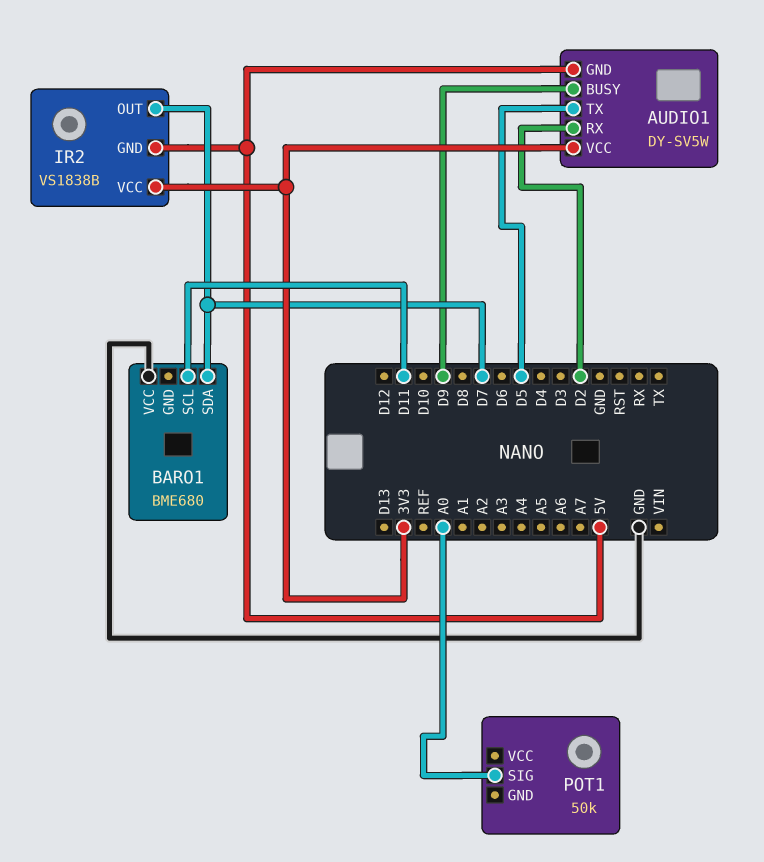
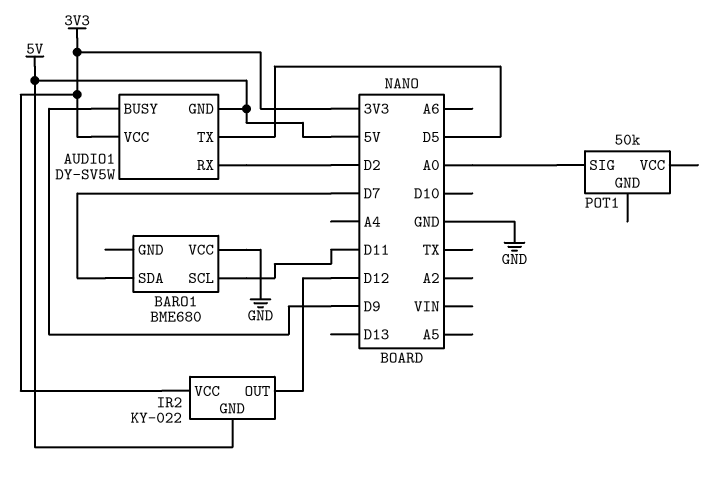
IR2: VS1838B -> KY-022
IR2 pin OUT: D7 -> D12

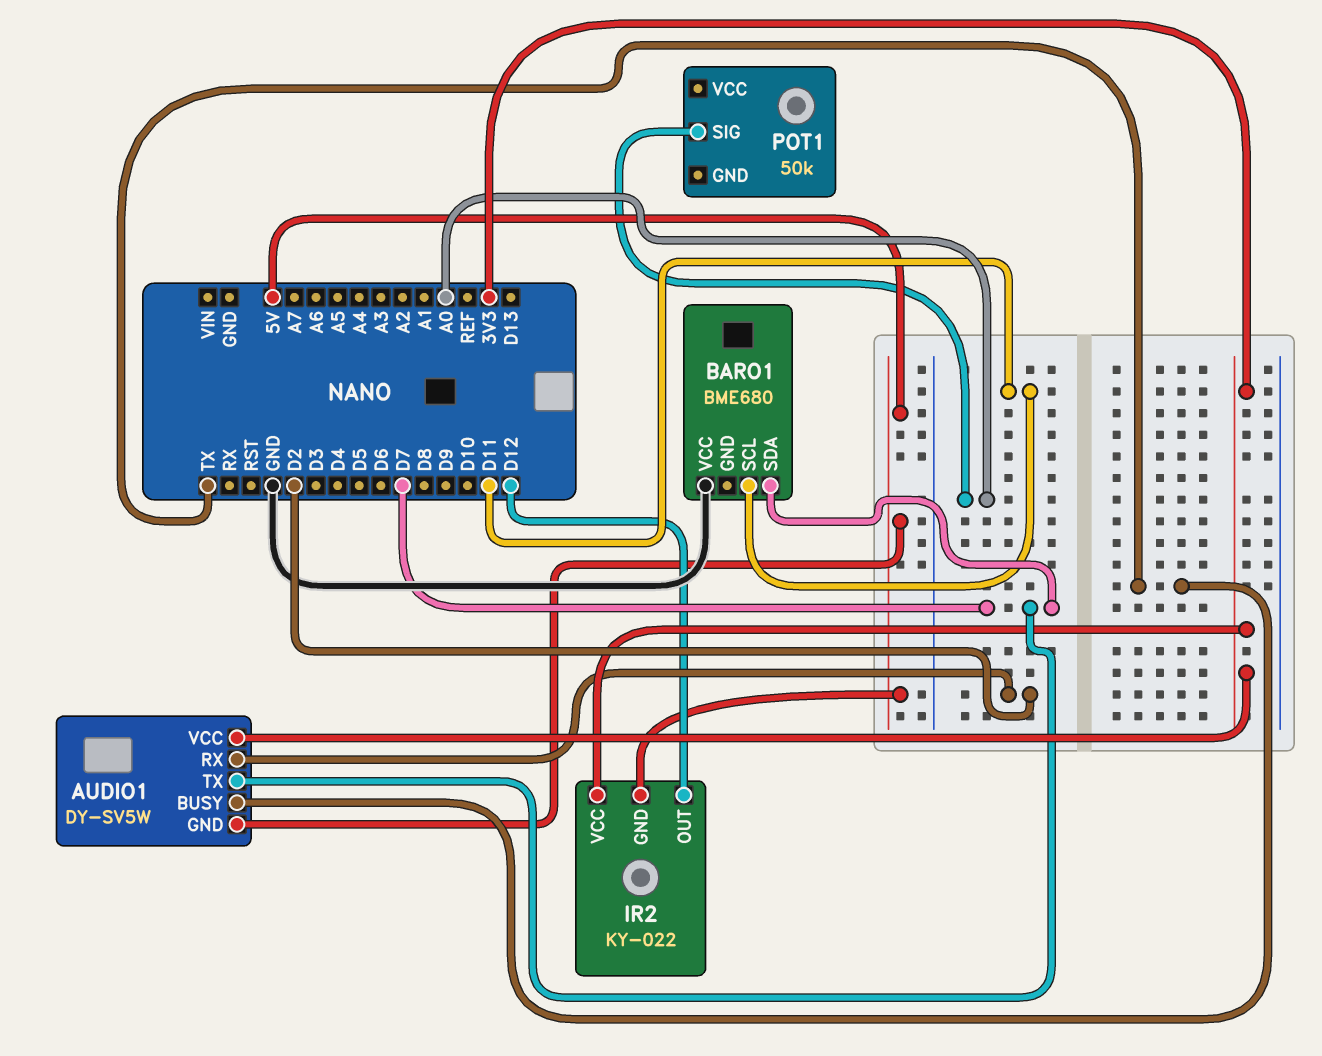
AUDIO1 pin BUSY: D9 -> TX
AUDIO1 pin TX: D5 -> D7

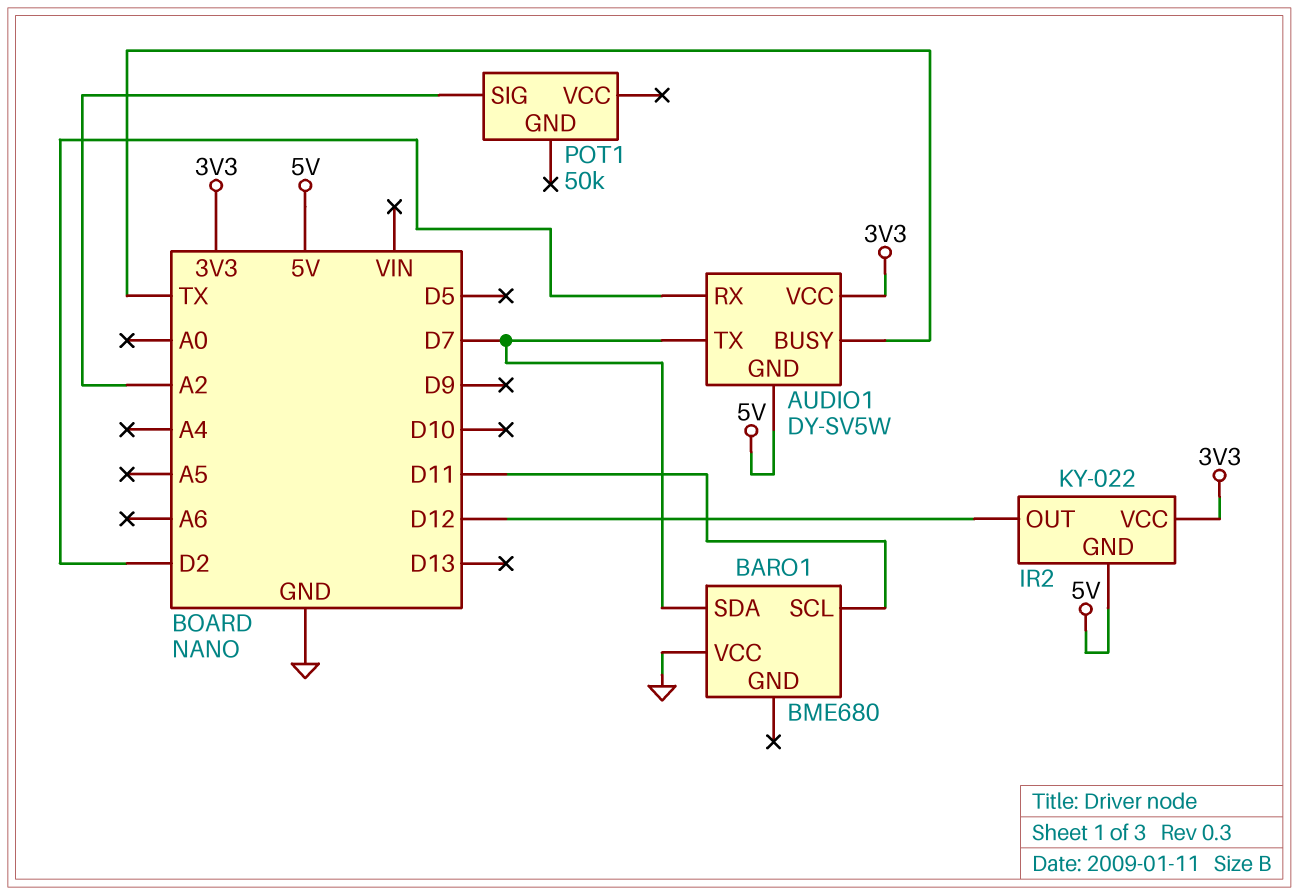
POT1 pin SIG: A0 -> A2

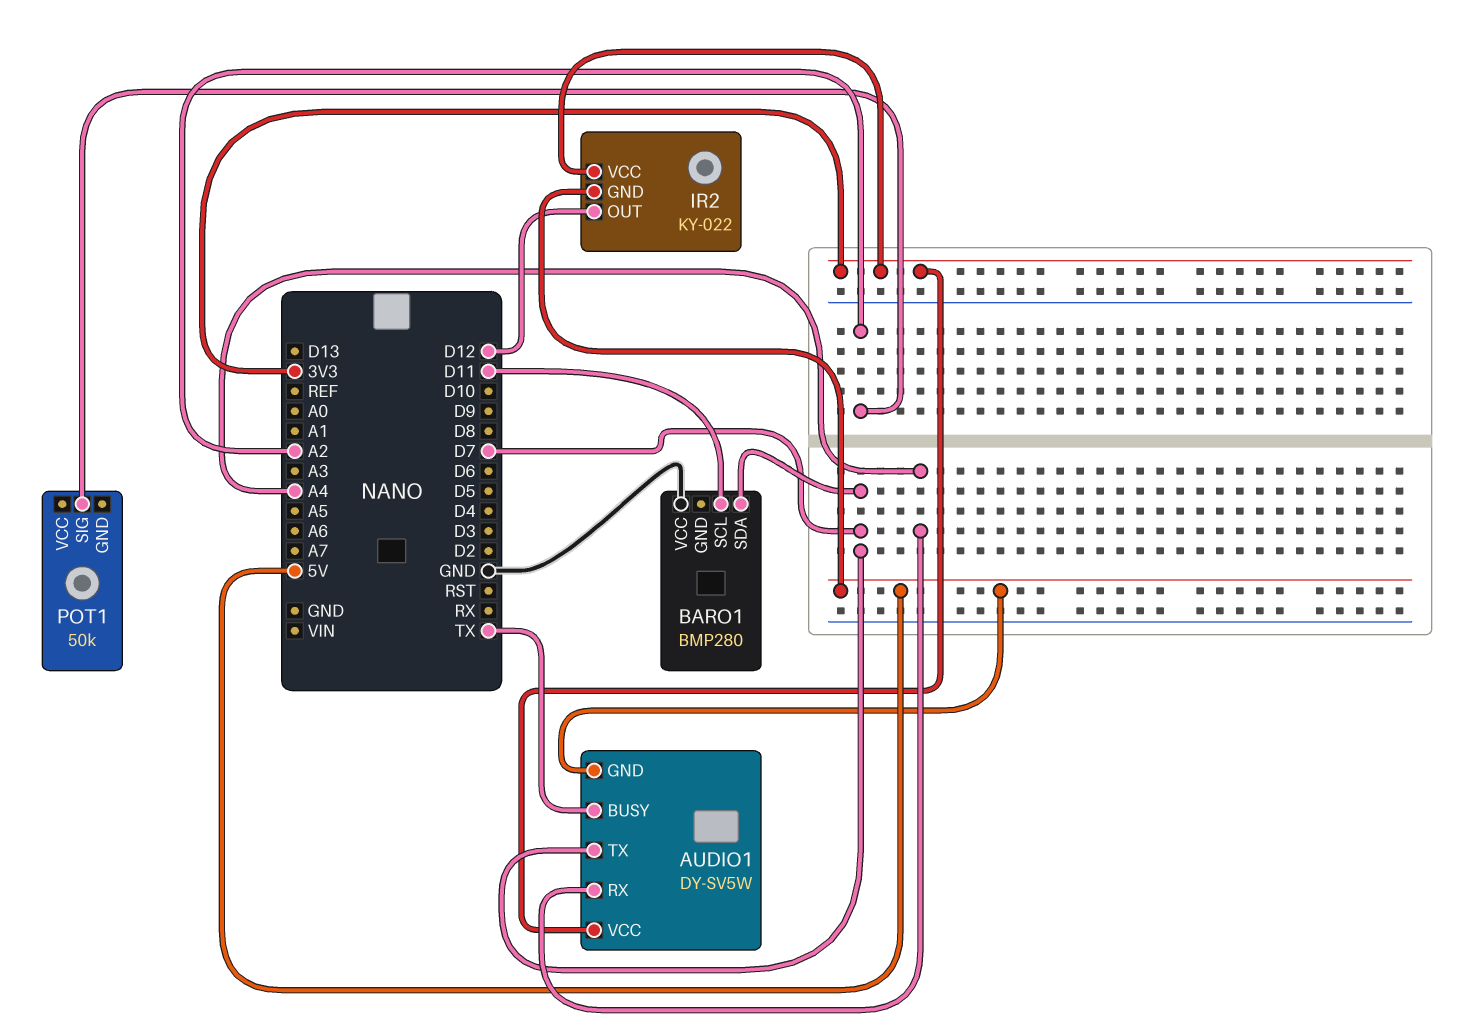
AUDIO1 pin RX: D2 -> A4
BARO1: BME680 -> BMP280

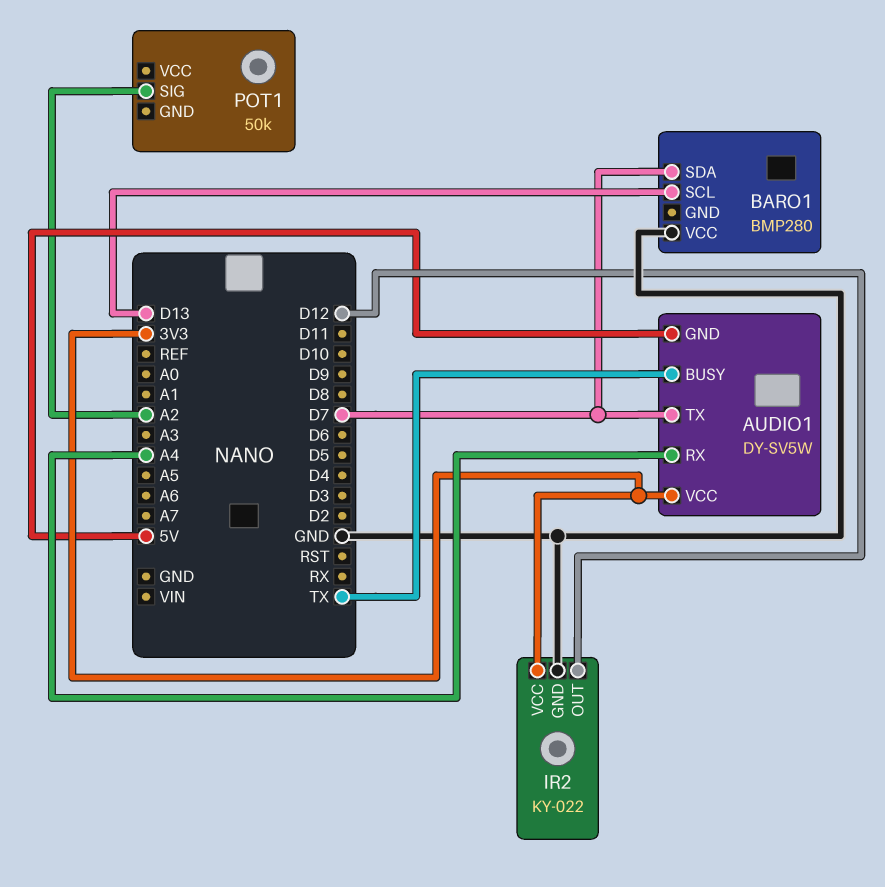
BARO1 pin SCL: D11 -> D13
IR2 pin GND: 5V -> GND

